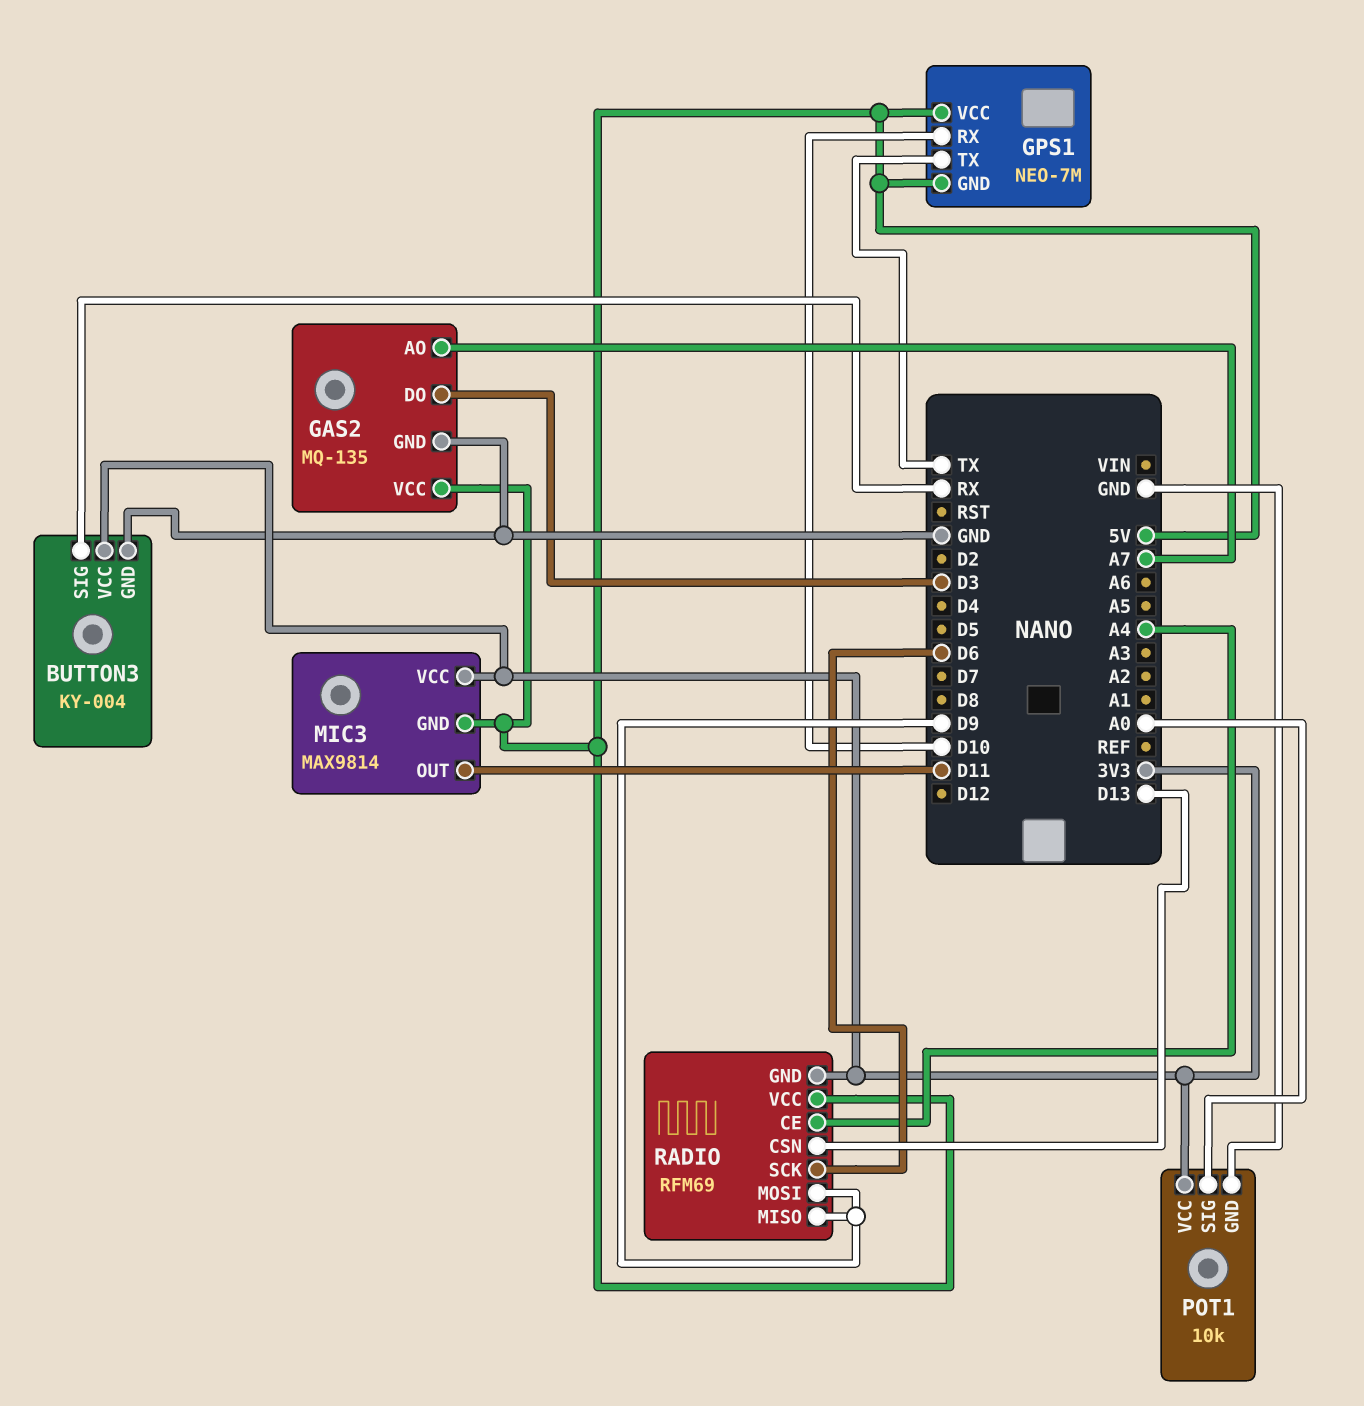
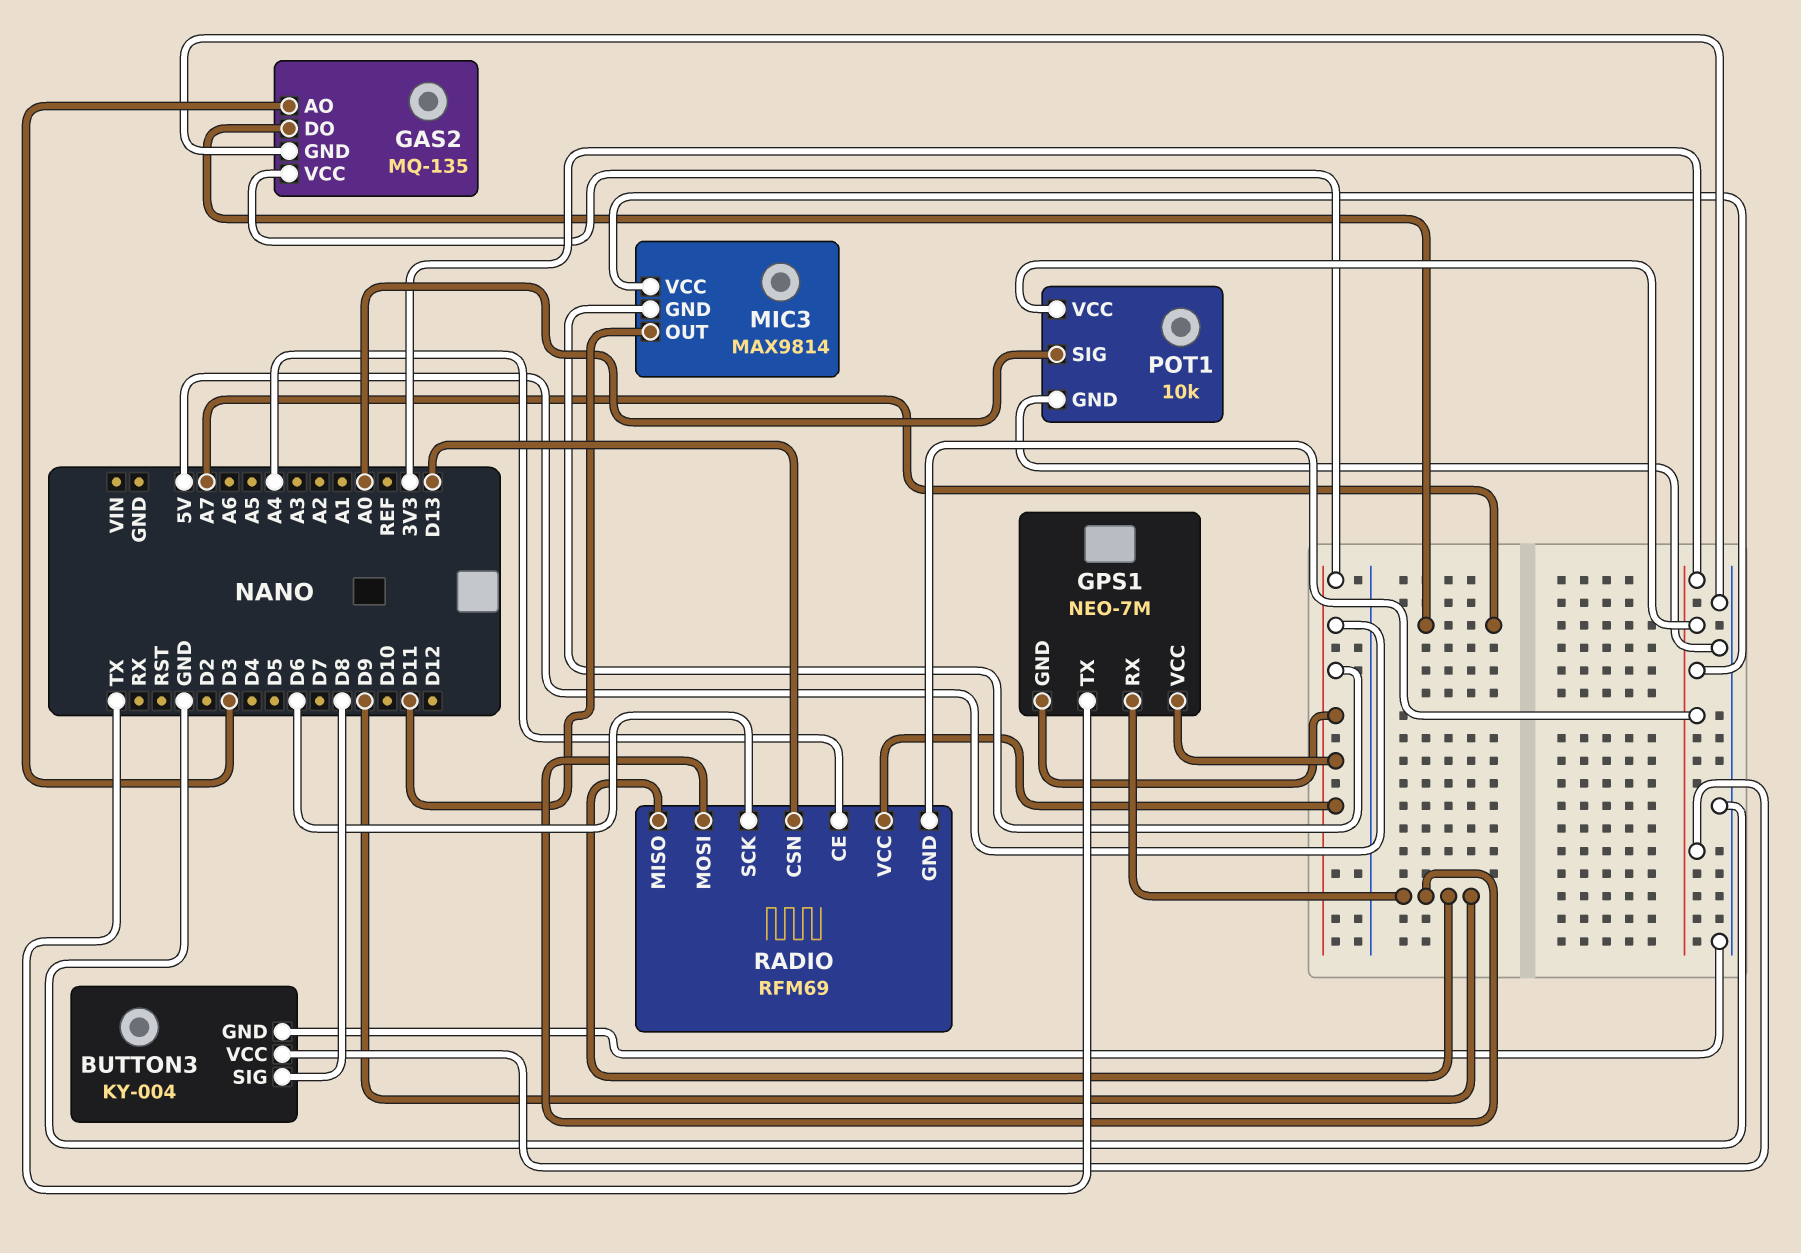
BUTTON3 pin SIG: RX -> D8
GAS2 pin AO: A7 -> D3
GAS2 pin DO: D3 -> A7
GPS1 pin RX: D10 -> D9

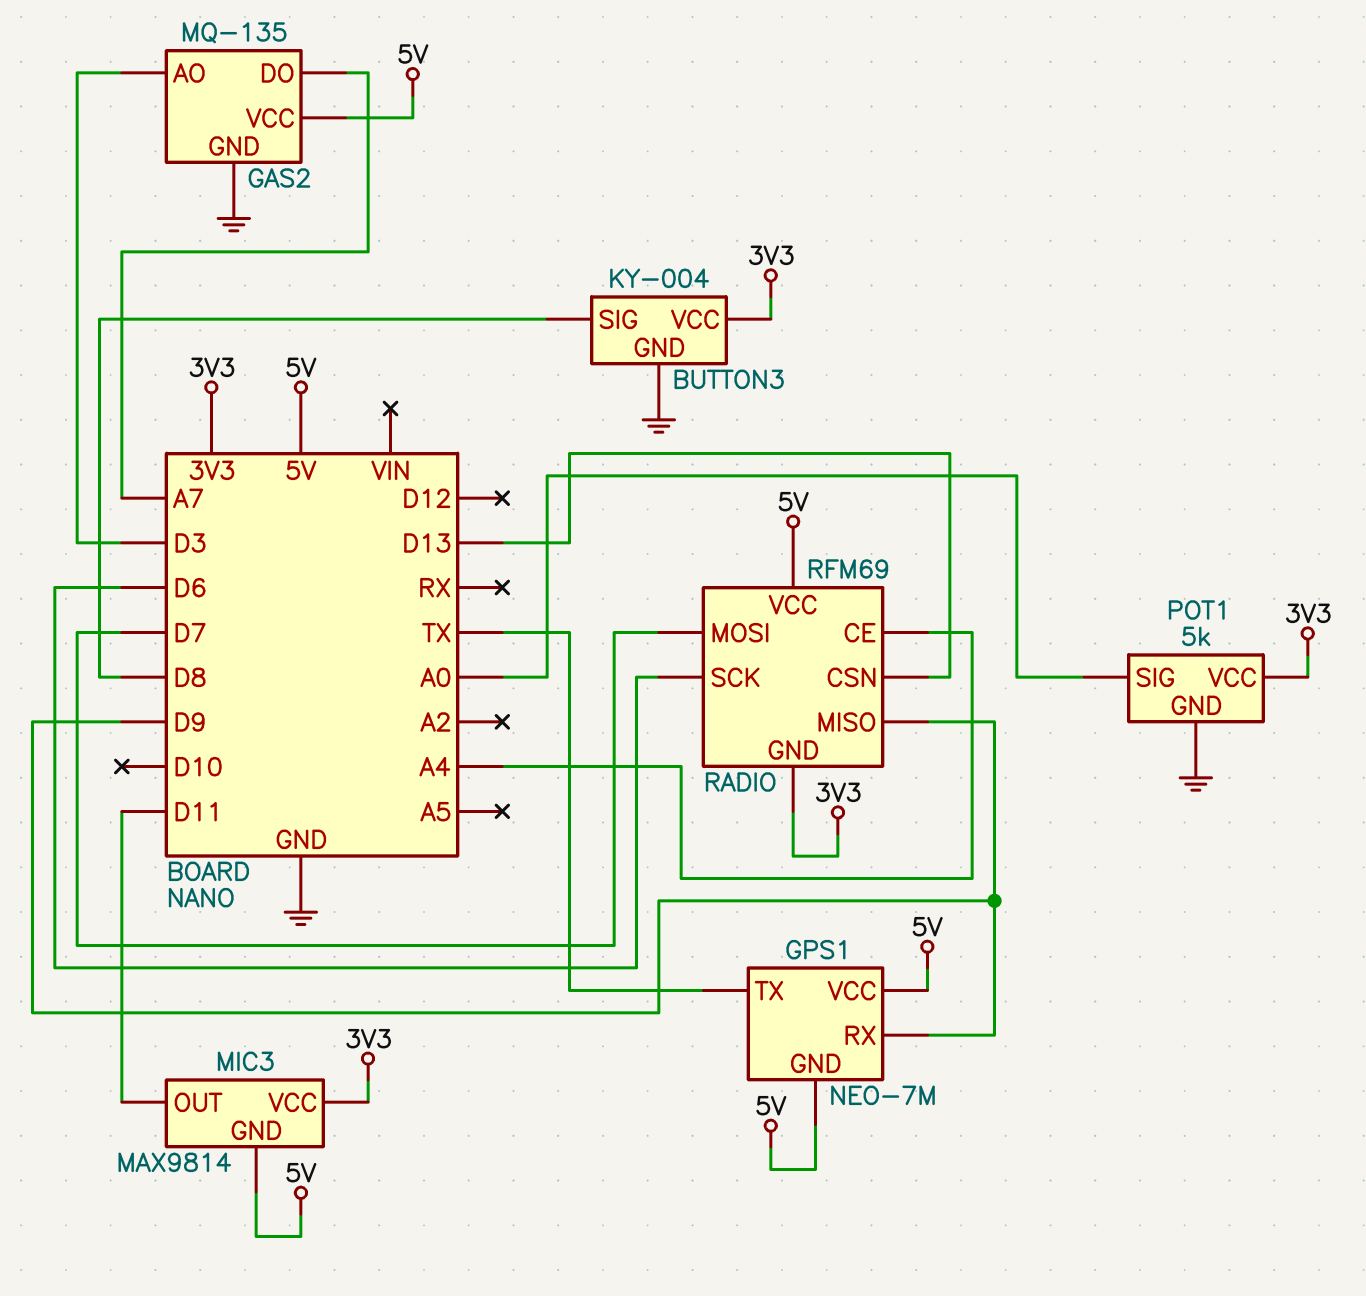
POT1: 10k -> 5k
RADIO pin MOSI: D9 -> D7

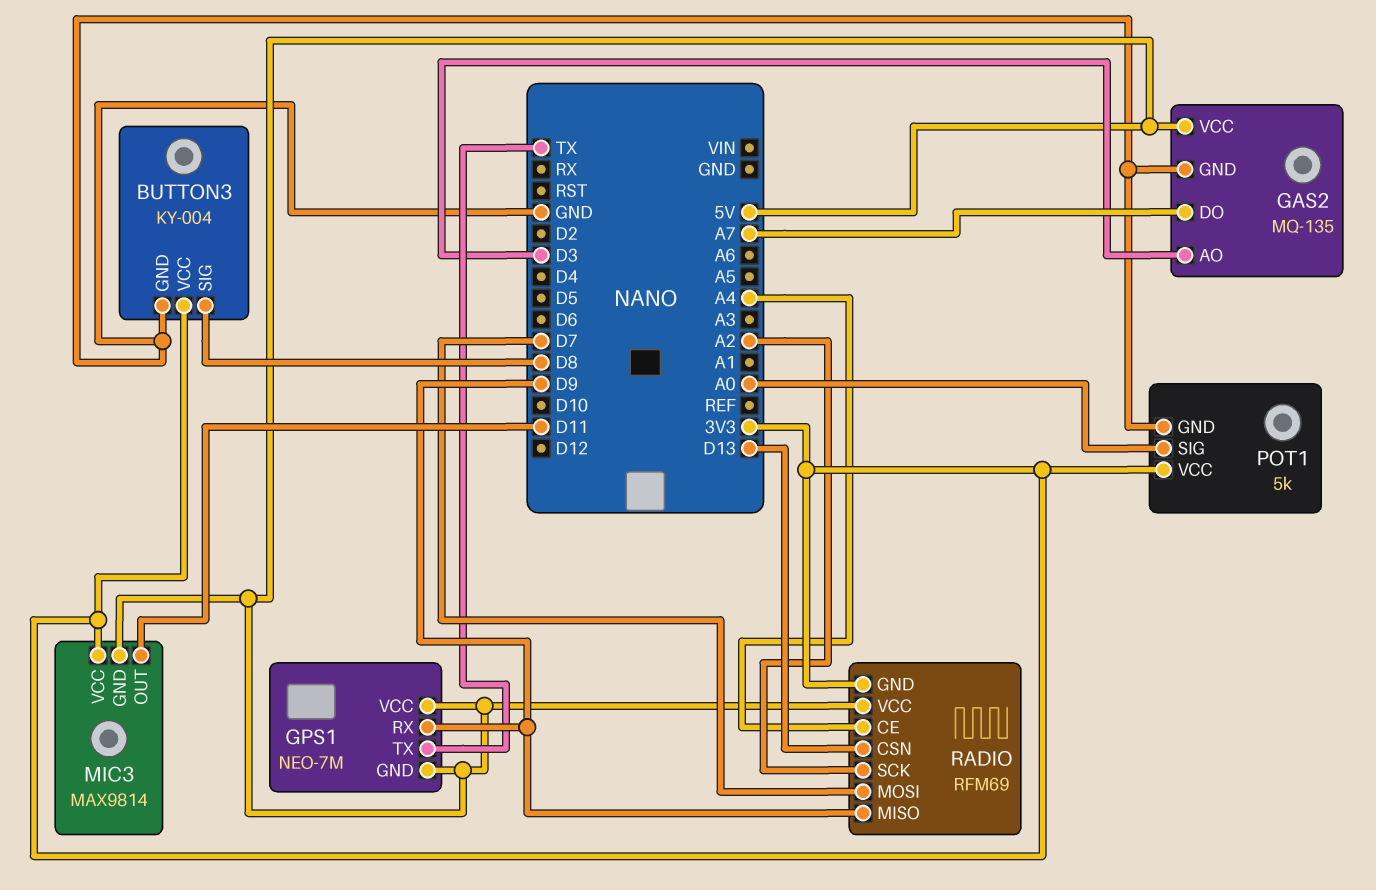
RADIO pin SCK: D6 -> A2

